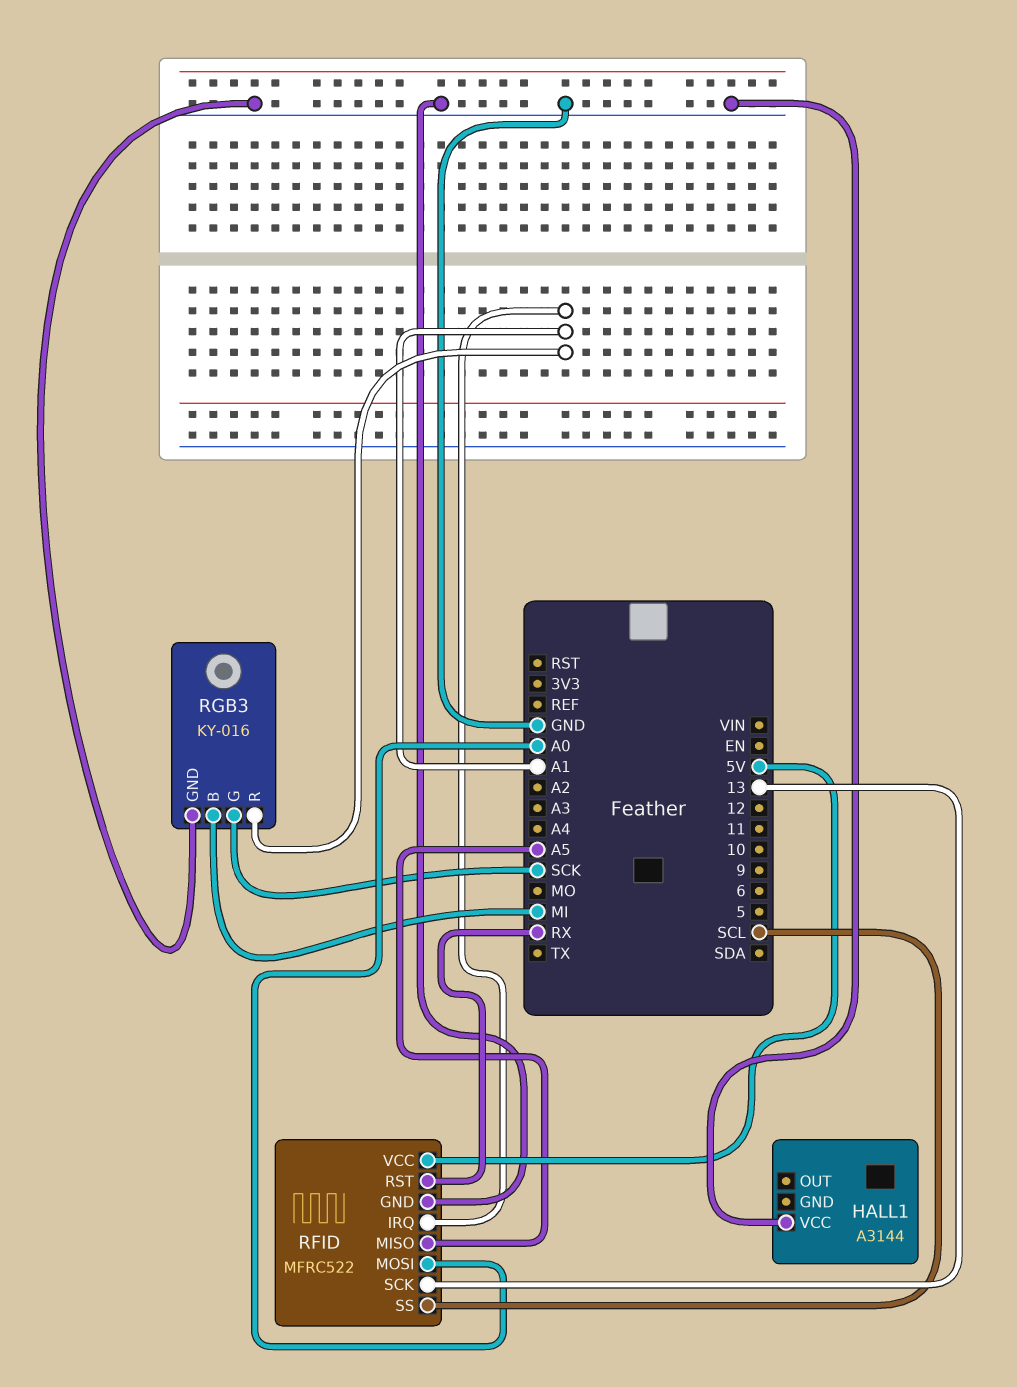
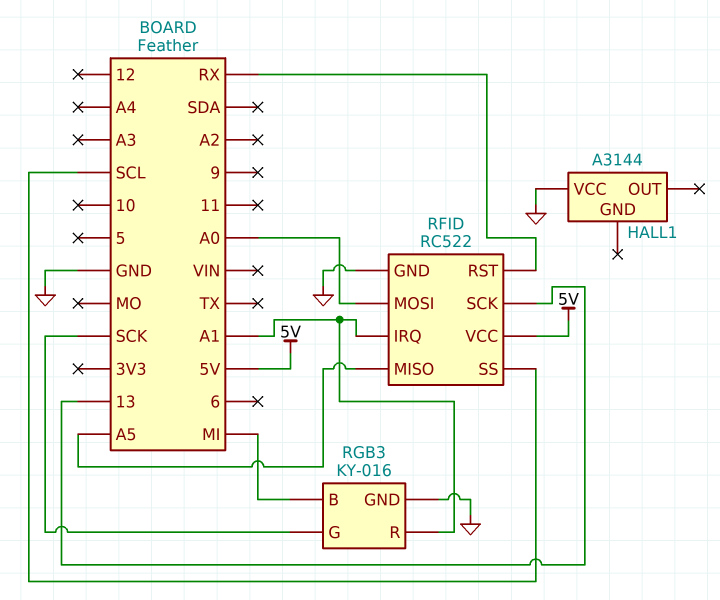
RFID: MFRC522 -> RC522

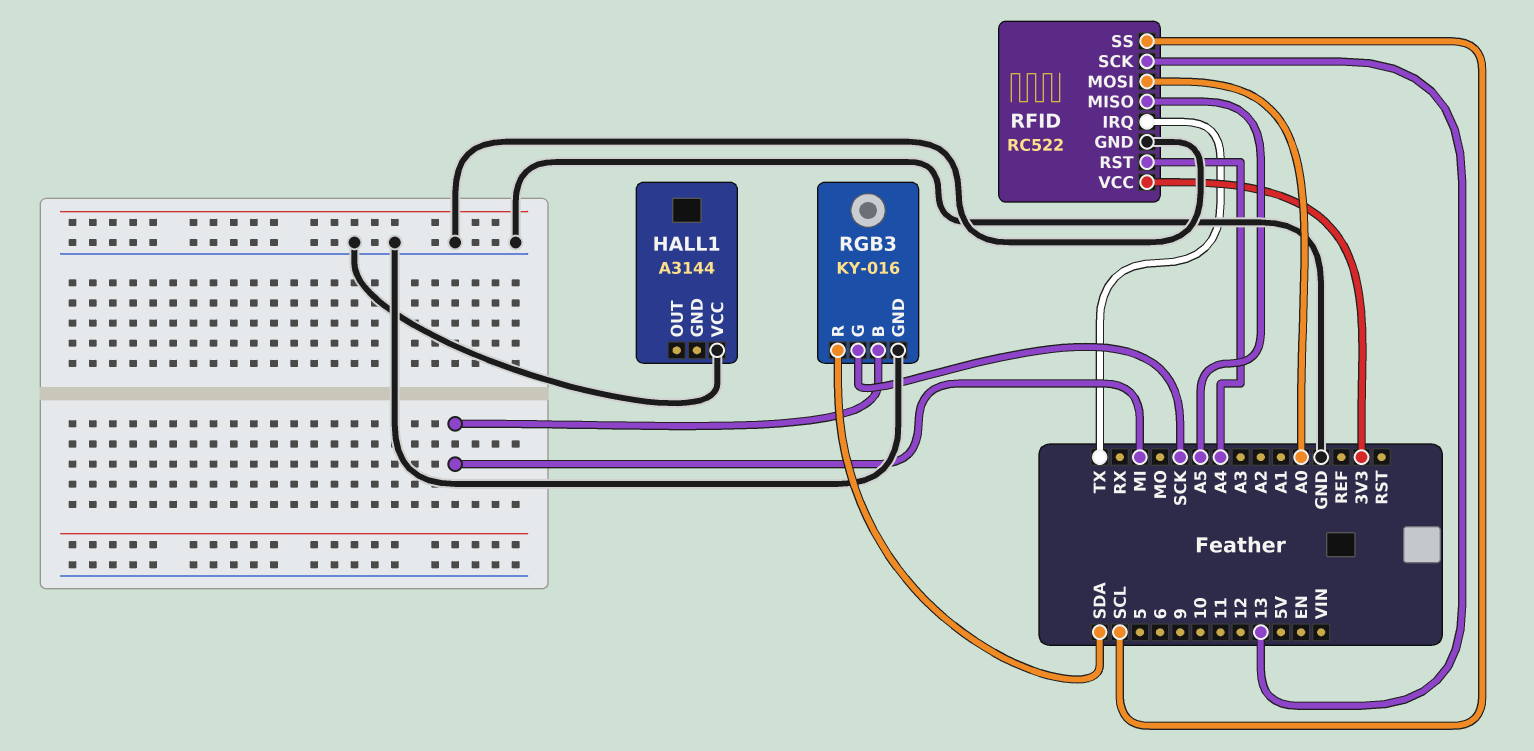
RFID pin IRQ: A1 -> TX
RFID pin RST: RX -> A4
RFID pin VCC: 5V -> 3V3
RGB3 pin R: A1 -> SDA

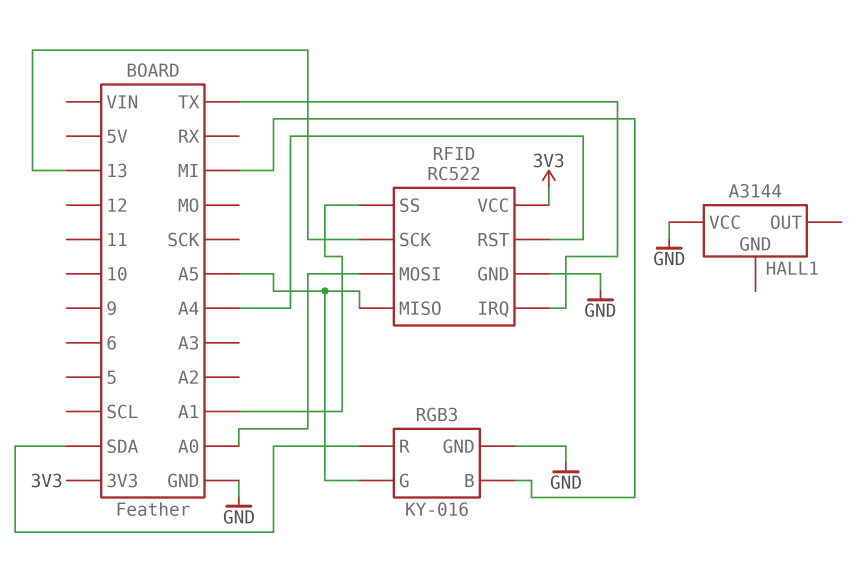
RFID pin SS: SCL -> A1
RGB3 pin G: SCK -> A5

